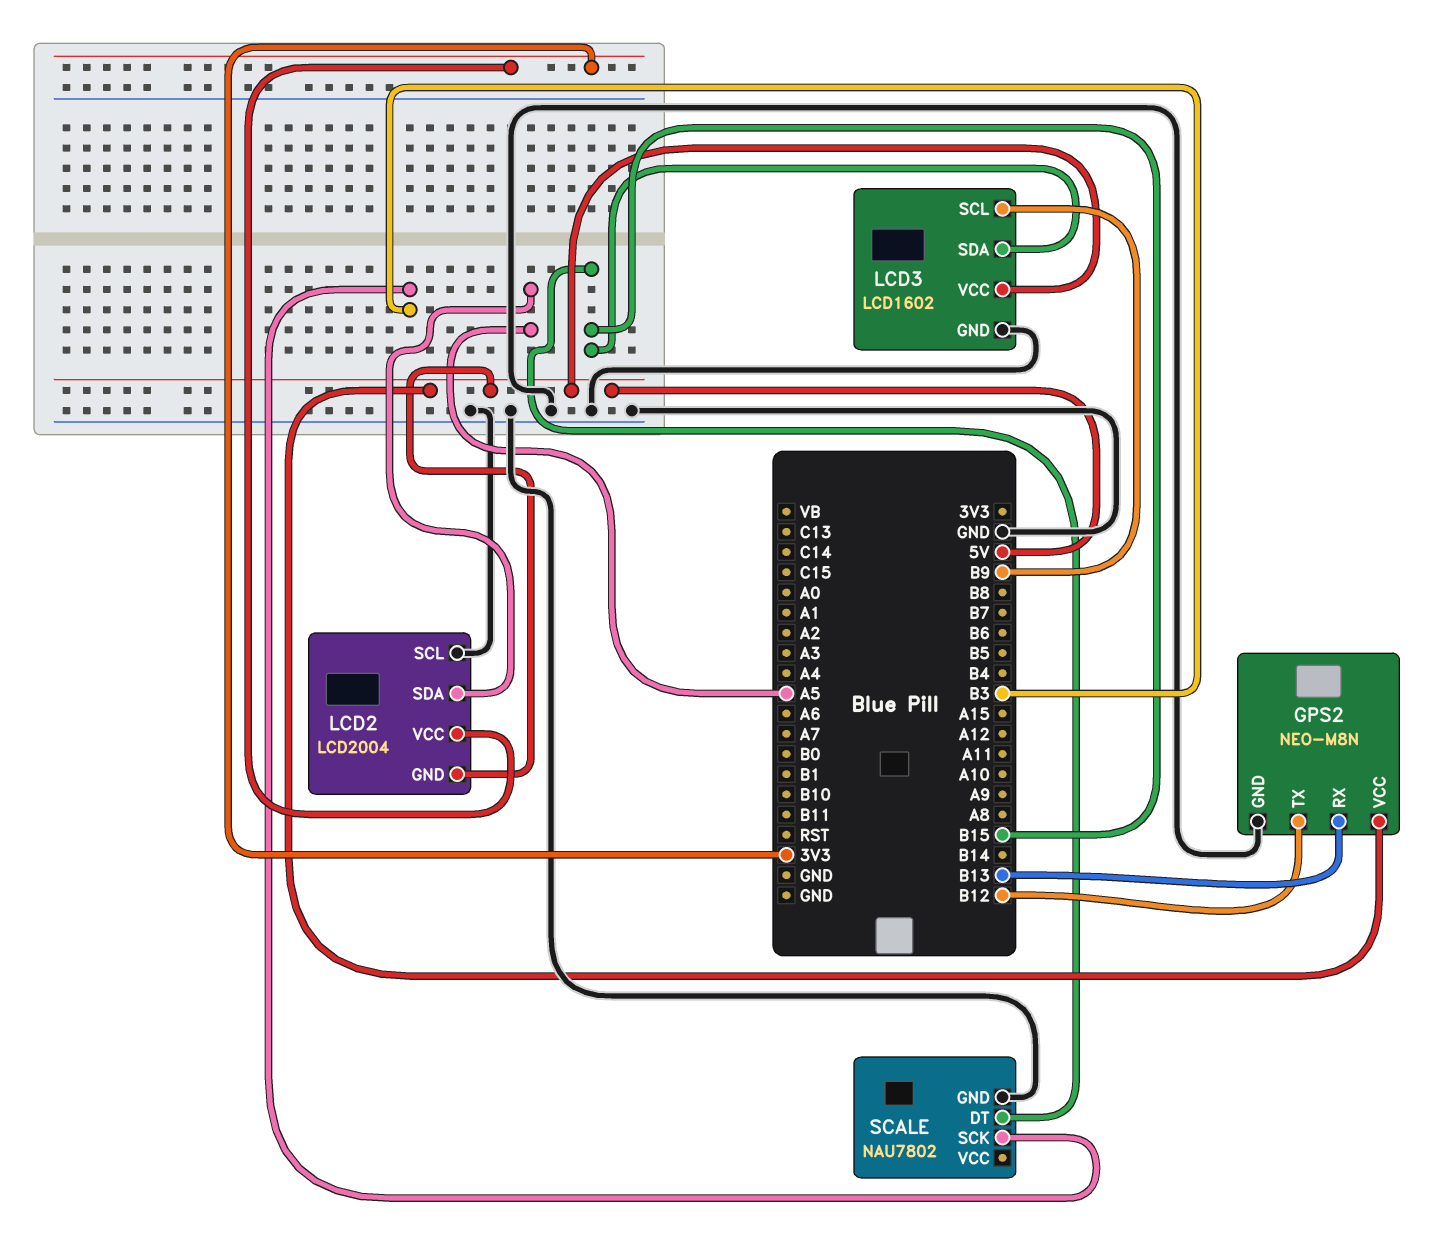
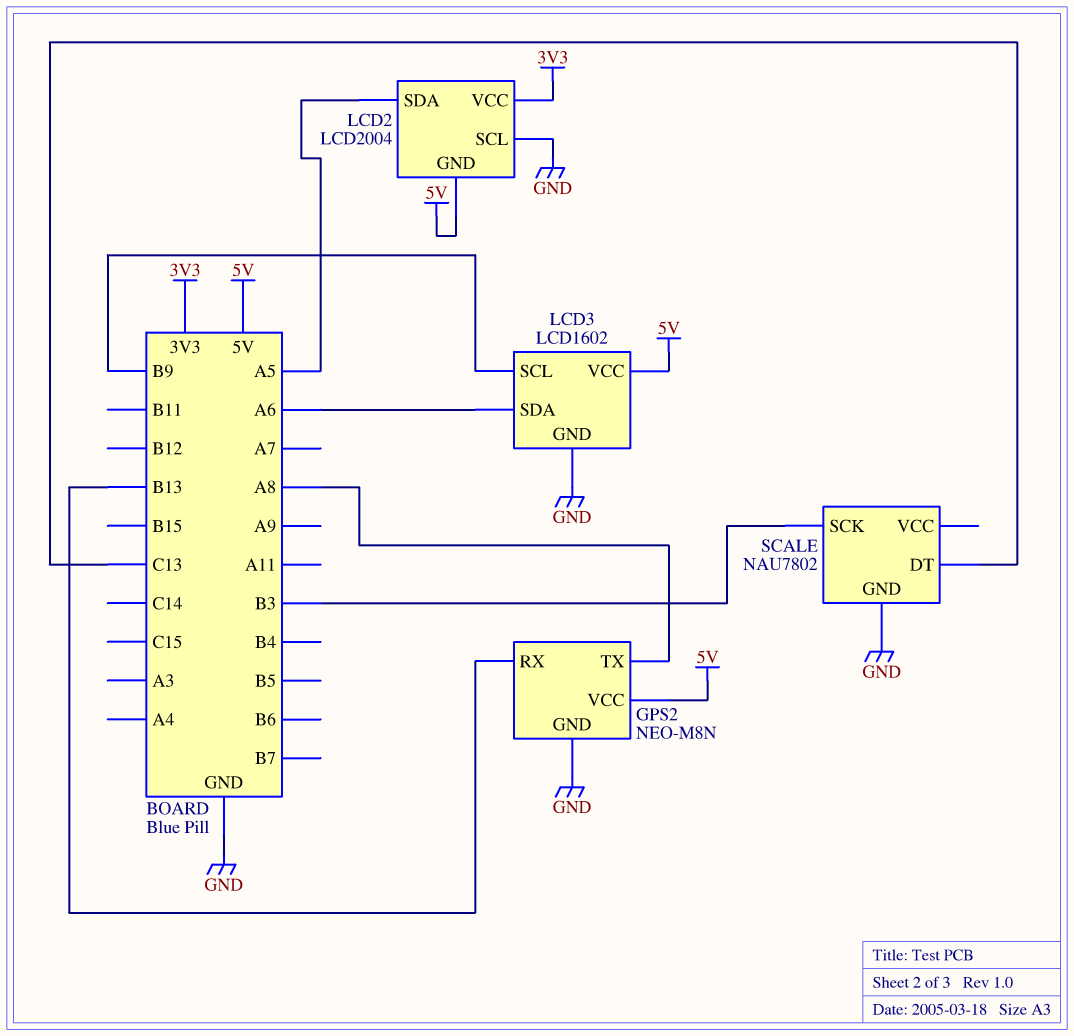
GPS2 pin TX: B12 -> A8
LCD3 pin SDA: B15 -> A6
SCALE pin DT: B15 -> C13

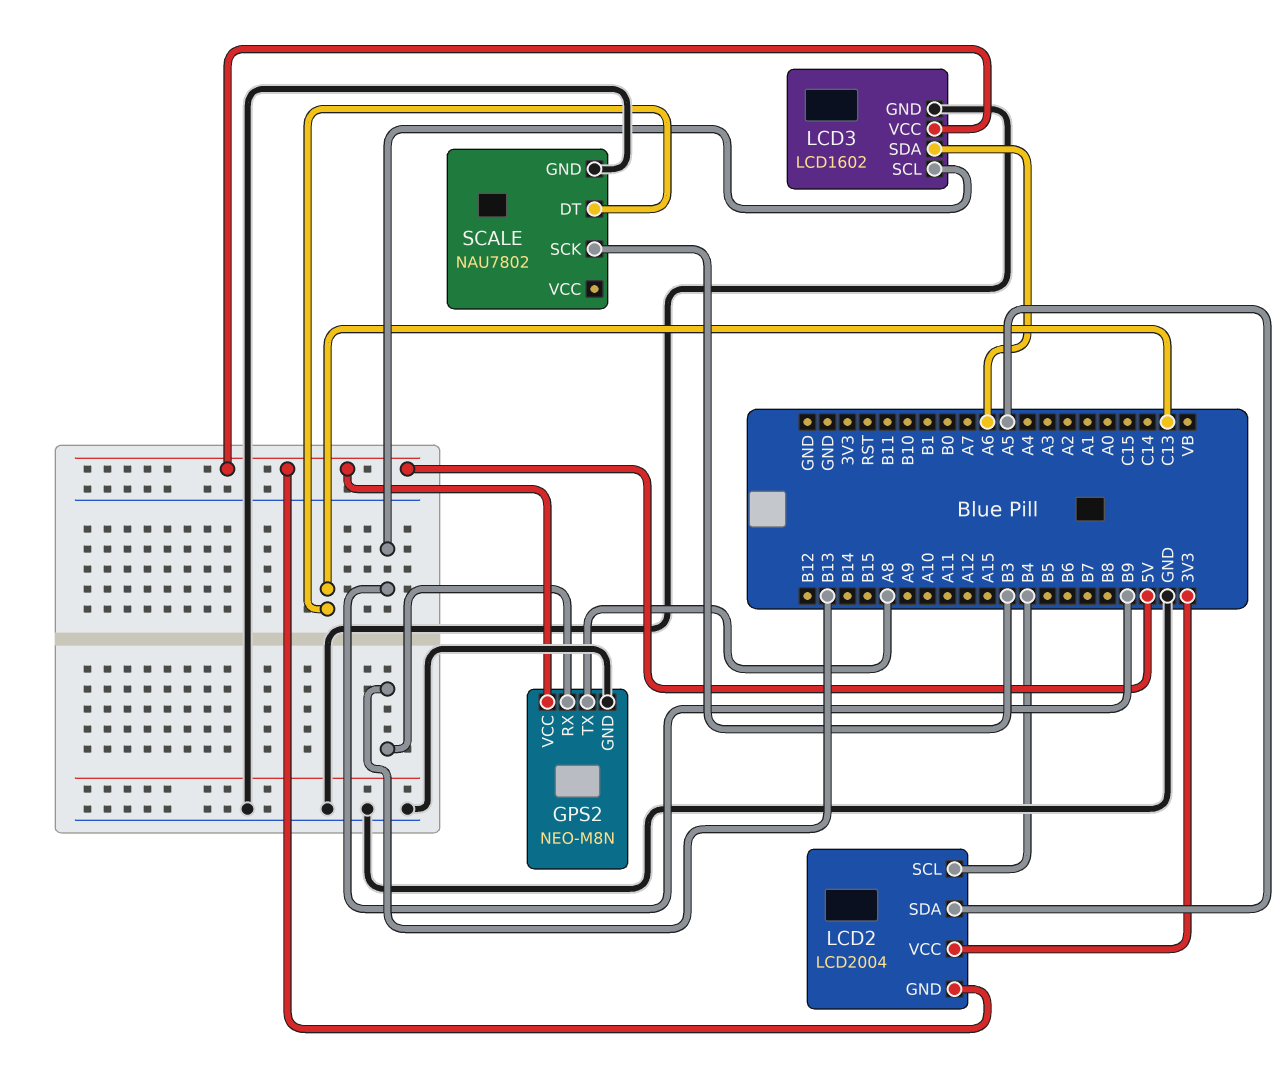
LCD2 pin SCL: GND -> B4

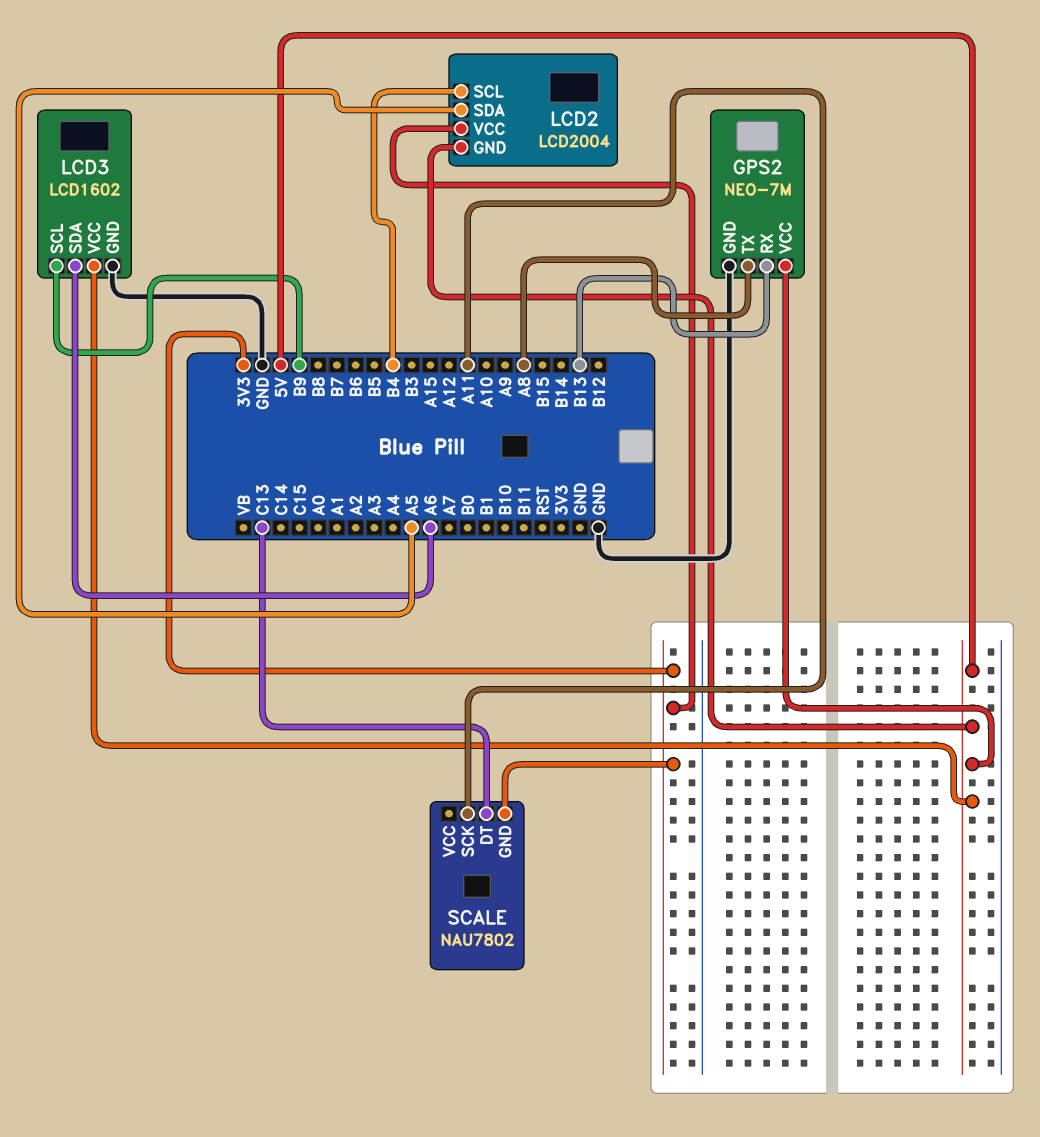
GPS2: NEO-M8N -> NEO-7M
SCALE pin GND: GND -> 3V3
SCALE pin SCK: B3 -> A11

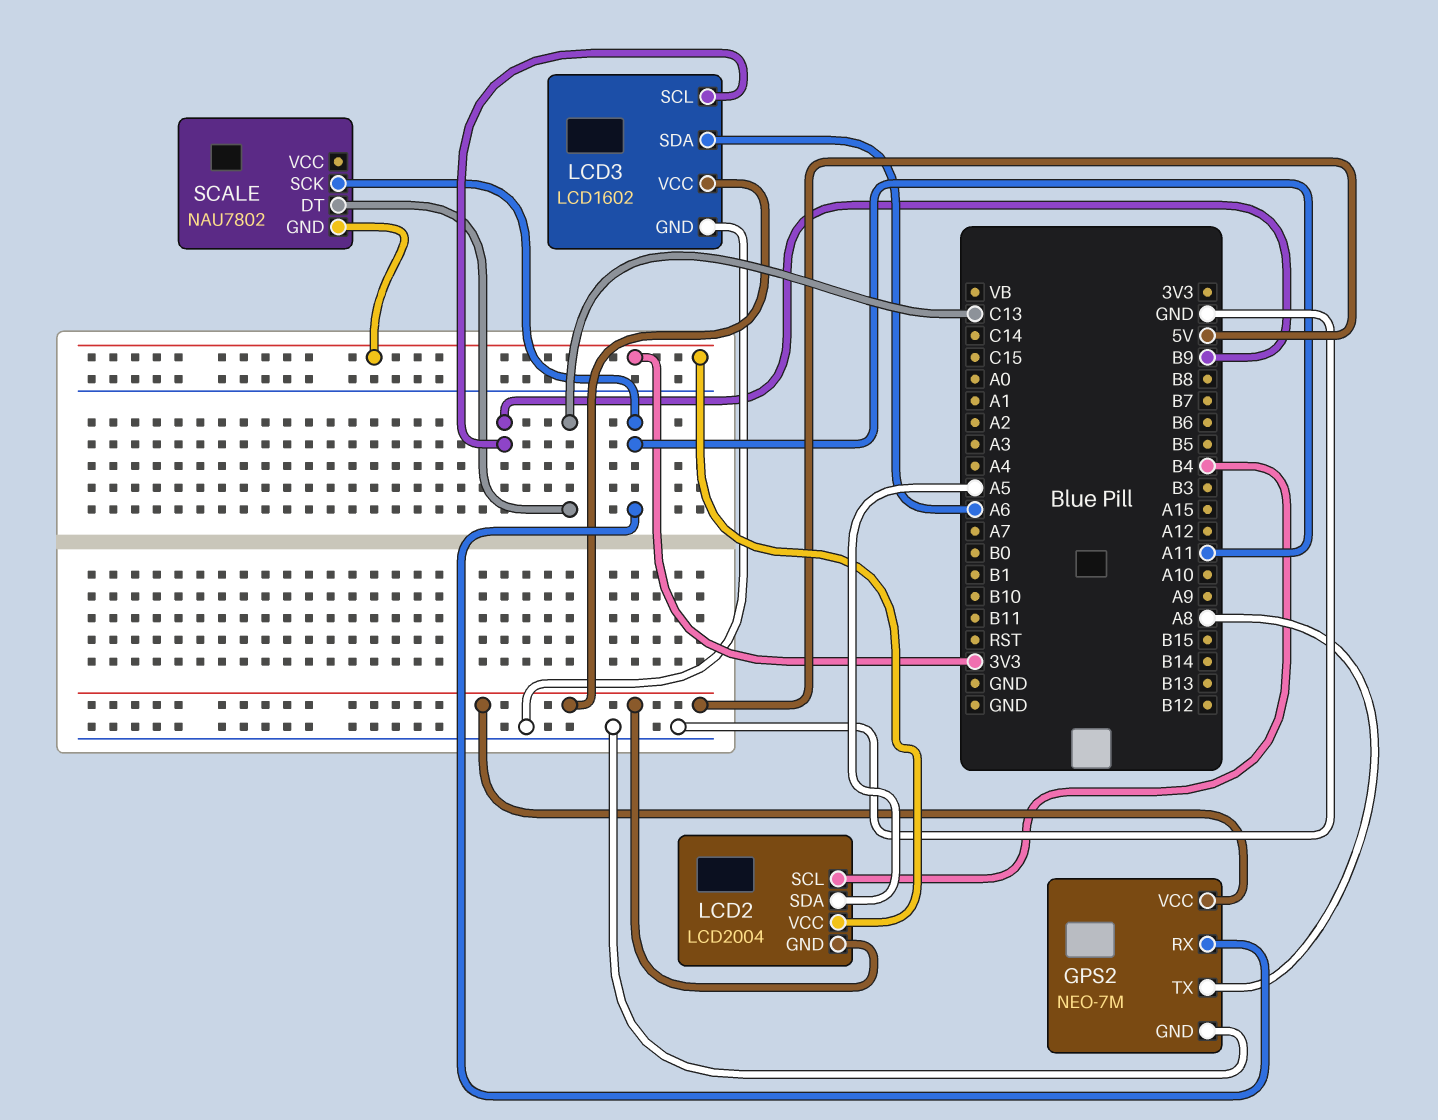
GPS2 pin RX: B13 -> A11

